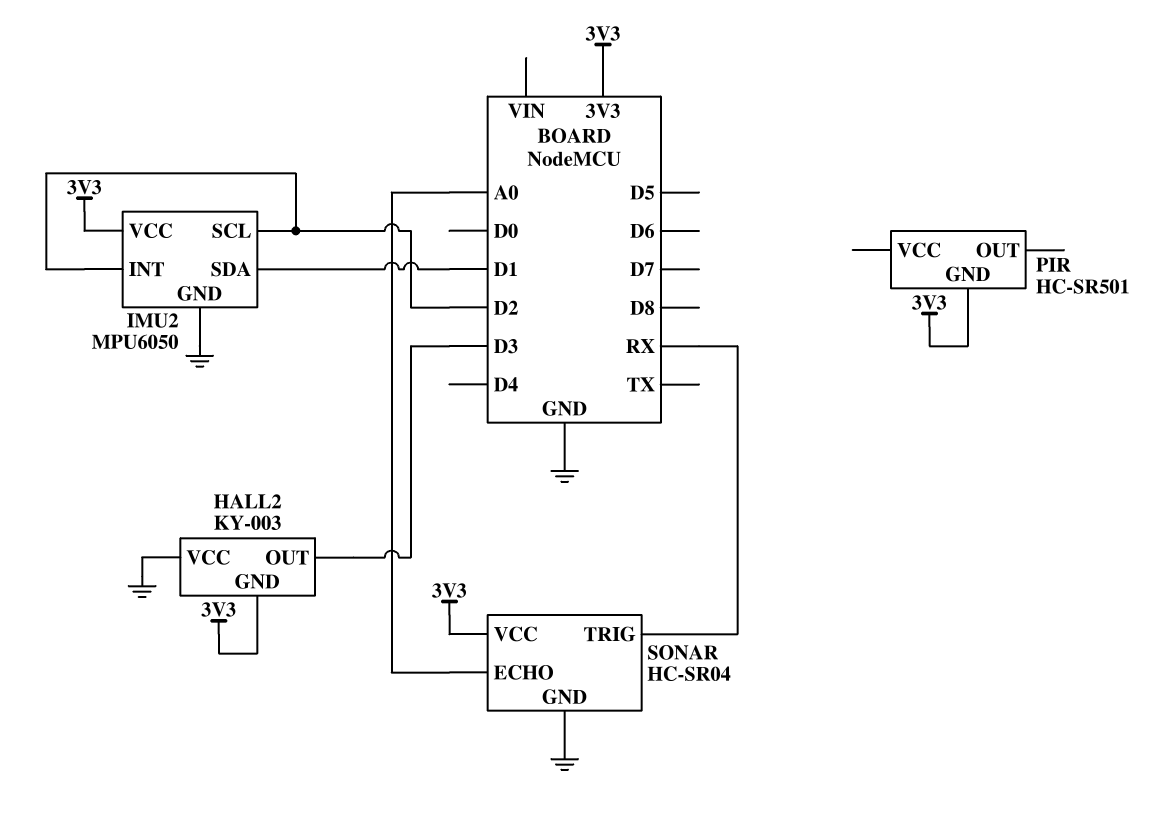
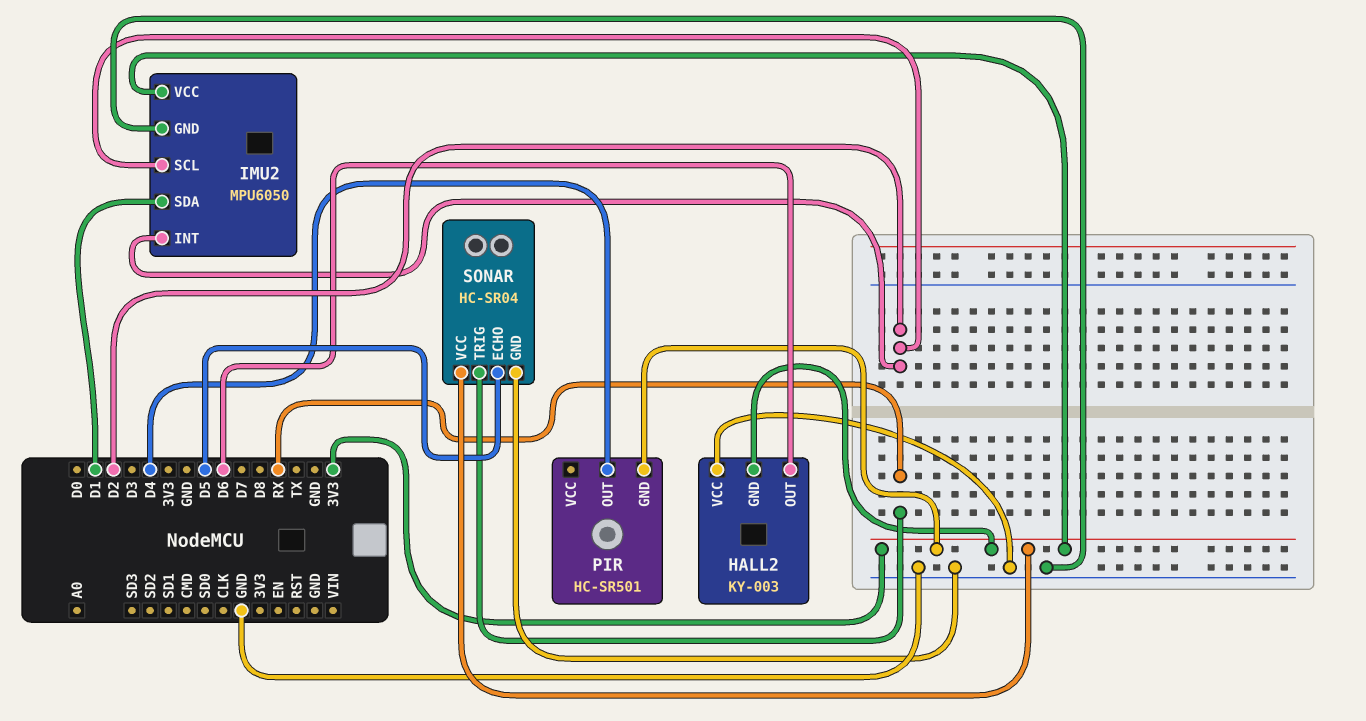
HALL2 pin OUT: D3 -> D6
PIR pin OUT: none -> D4
SONAR pin ECHO: A0 -> D5

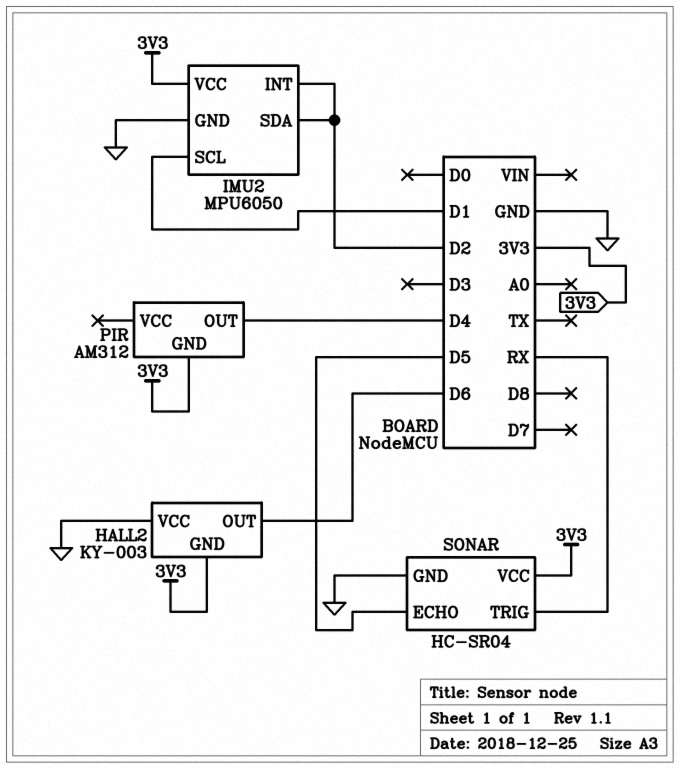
IMU2 pin SCL: D2 -> D1
IMU2 pin SDA: D1 -> D2
PIR: HC-SR501 -> AM312

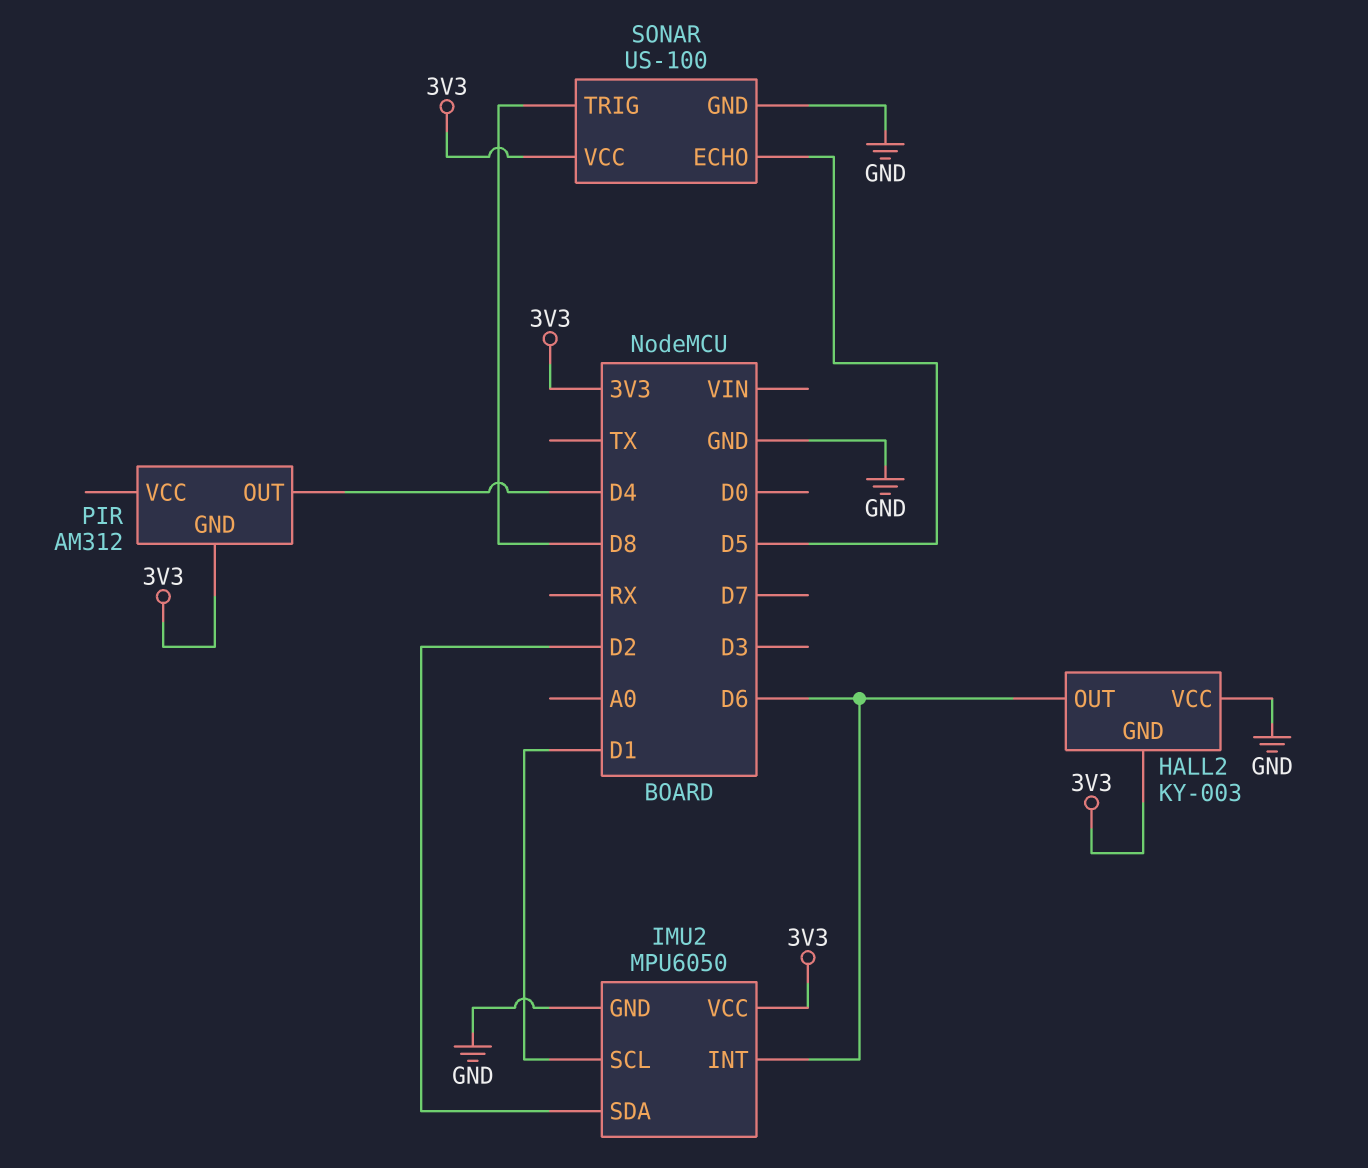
IMU2 pin INT: D2 -> D6
SONAR: HC-SR04 -> US-100
SONAR pin TRIG: RX -> D8

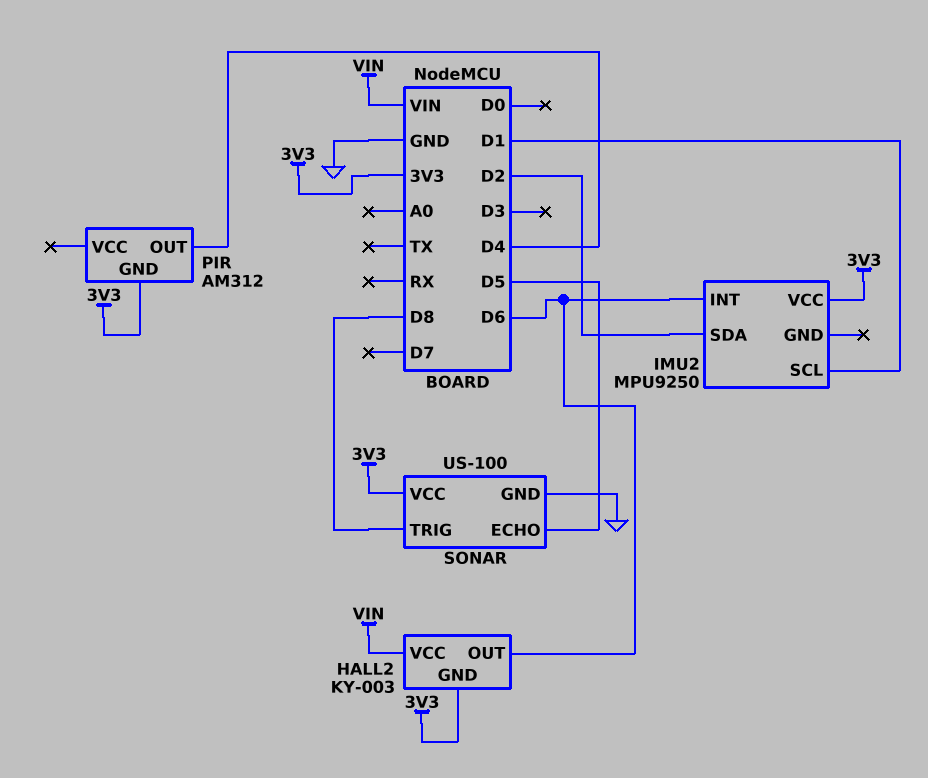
HALL2 pin VCC: GND -> VIN
IMU2: MPU6050 -> MPU9250
IMU2 pin GND: GND -> none

